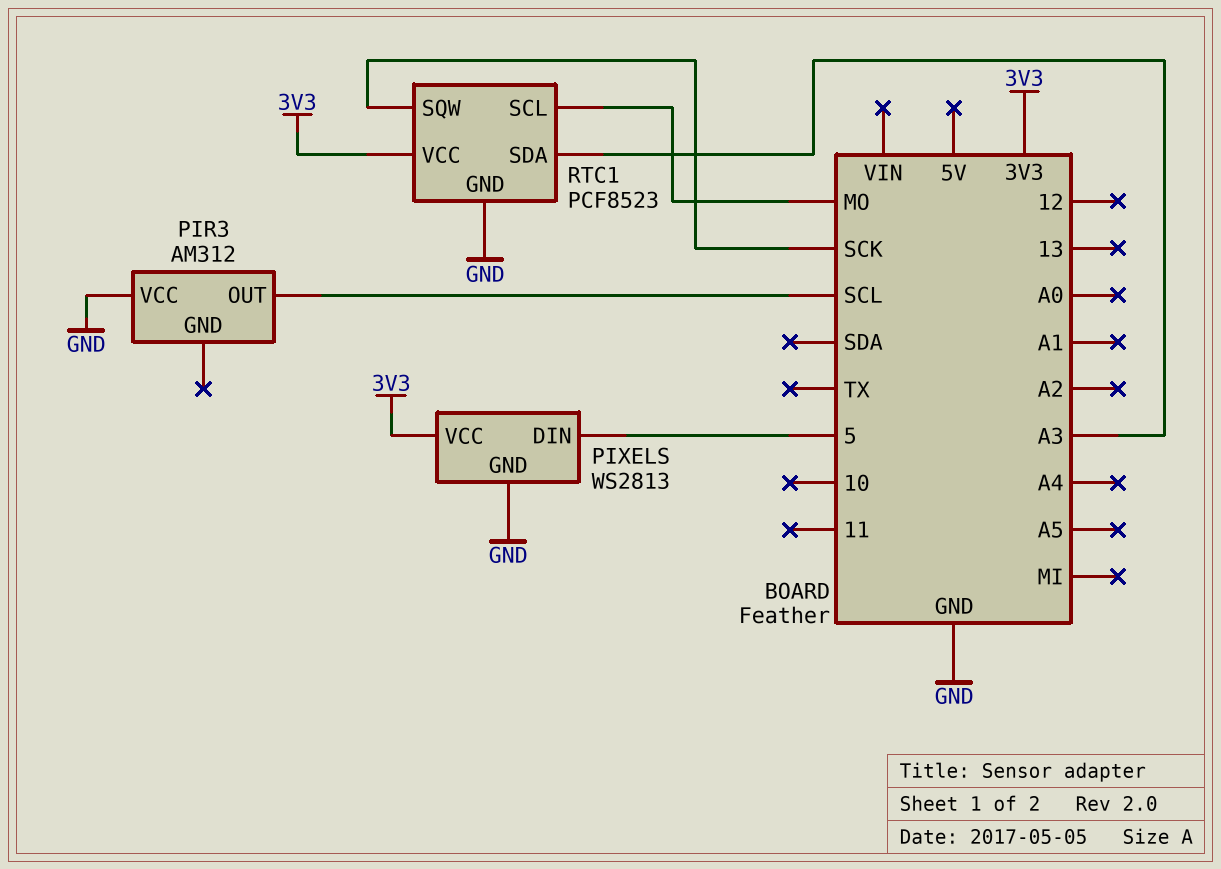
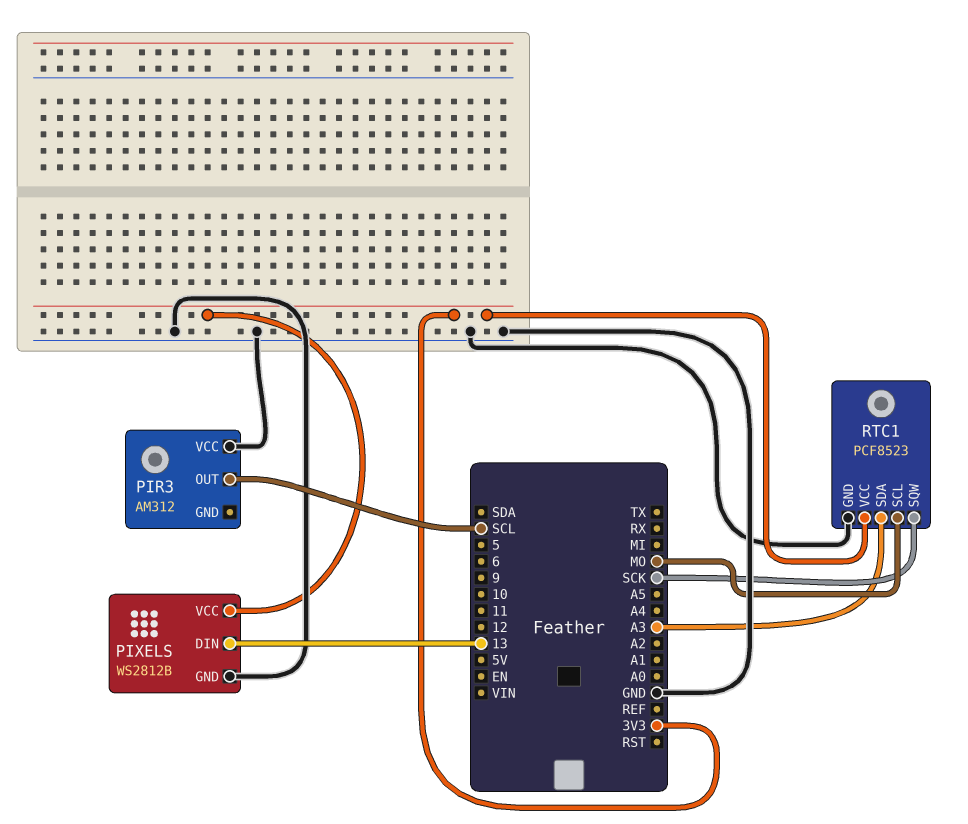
PIXELS: WS2813 -> WS2812B
PIXELS pin DIN: 5 -> 13

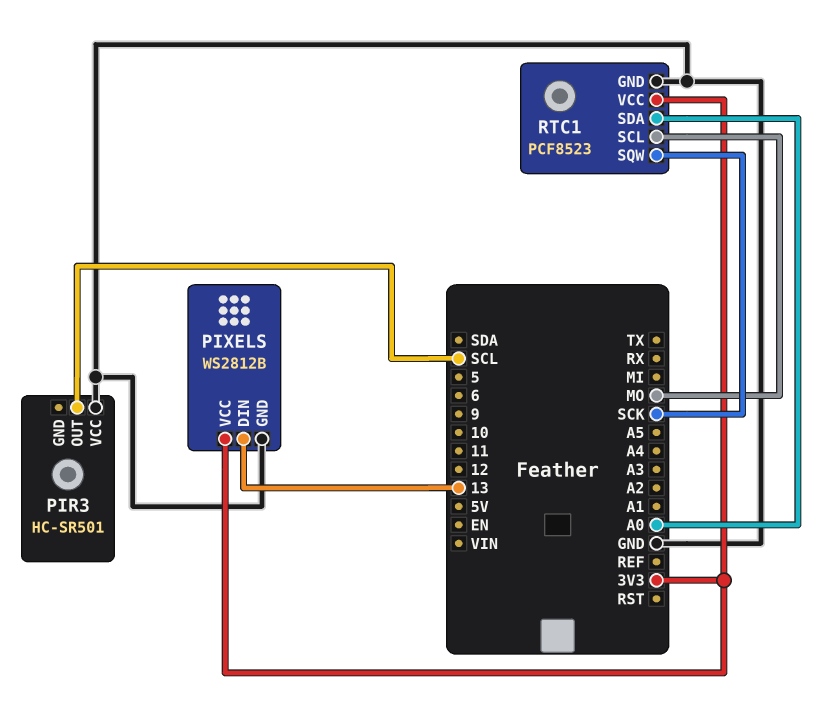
PIR3: AM312 -> HC-SR501
RTC1 pin SDA: A3 -> A0

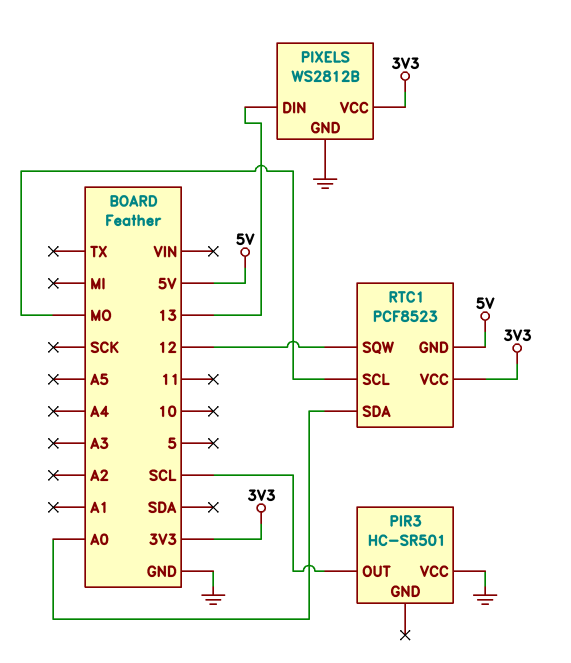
RTC1 pin GND: GND -> 5V
RTC1 pin SQW: SCK -> 12

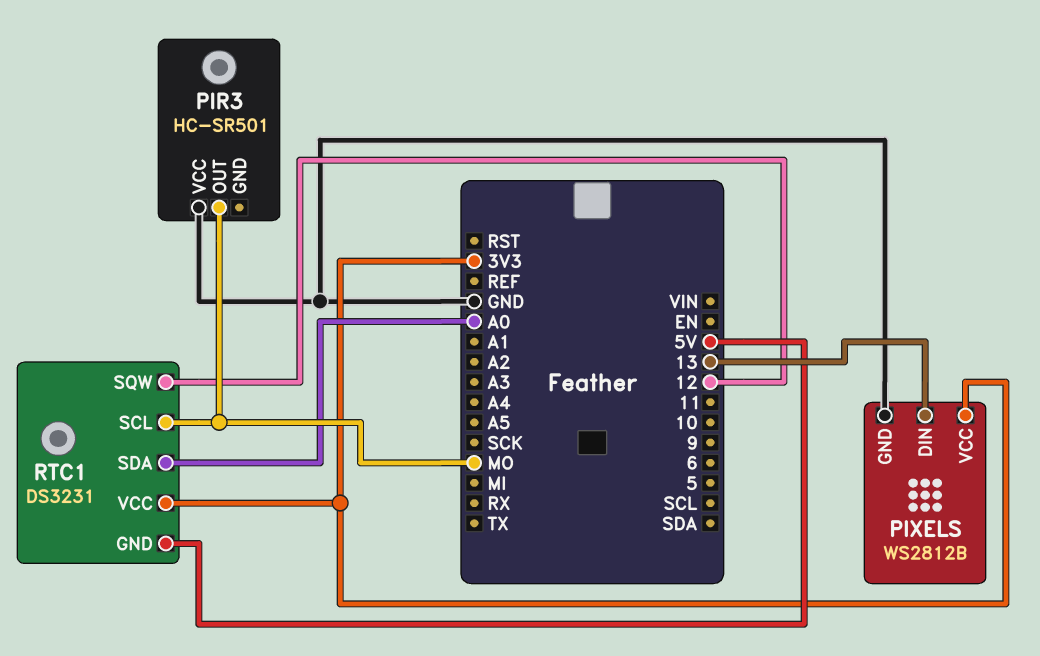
PIR3 pin OUT: SCL -> MO
RTC1: PCF8523 -> DS3231

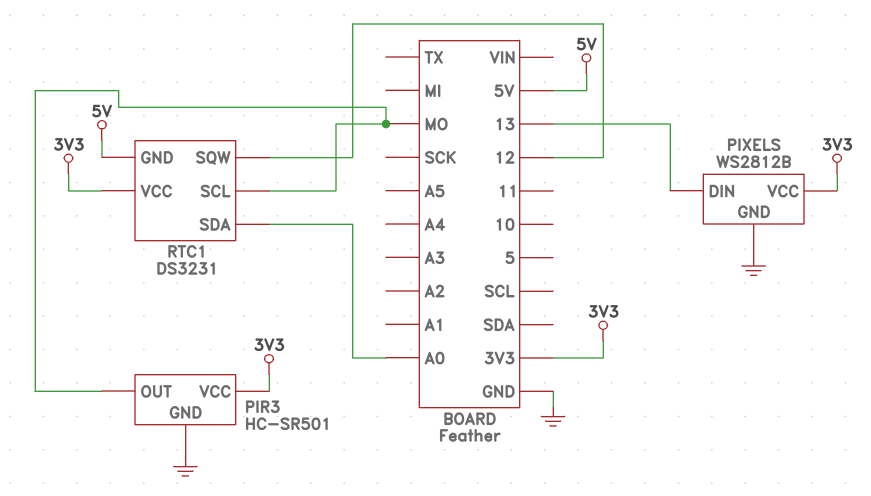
PIR3 pin GND: none -> GND
PIR3 pin VCC: GND -> 3V3

